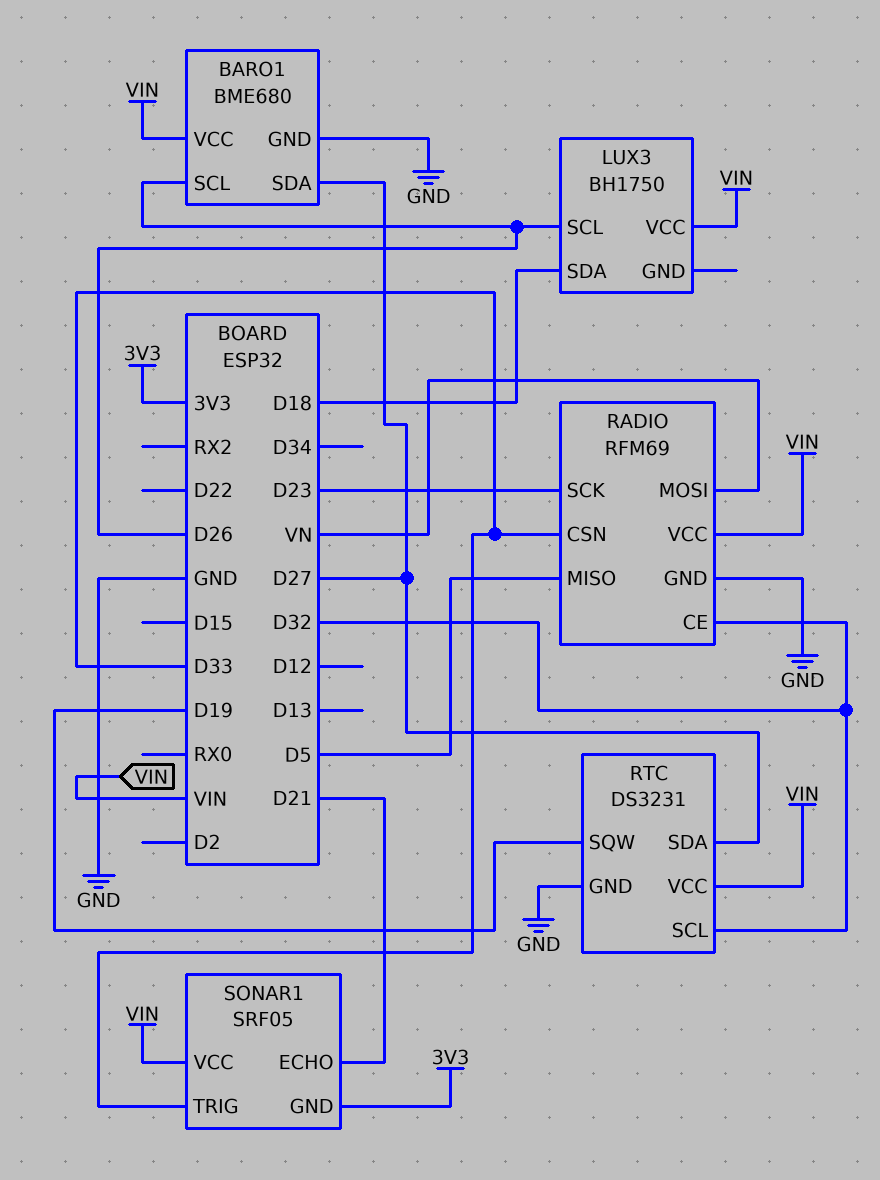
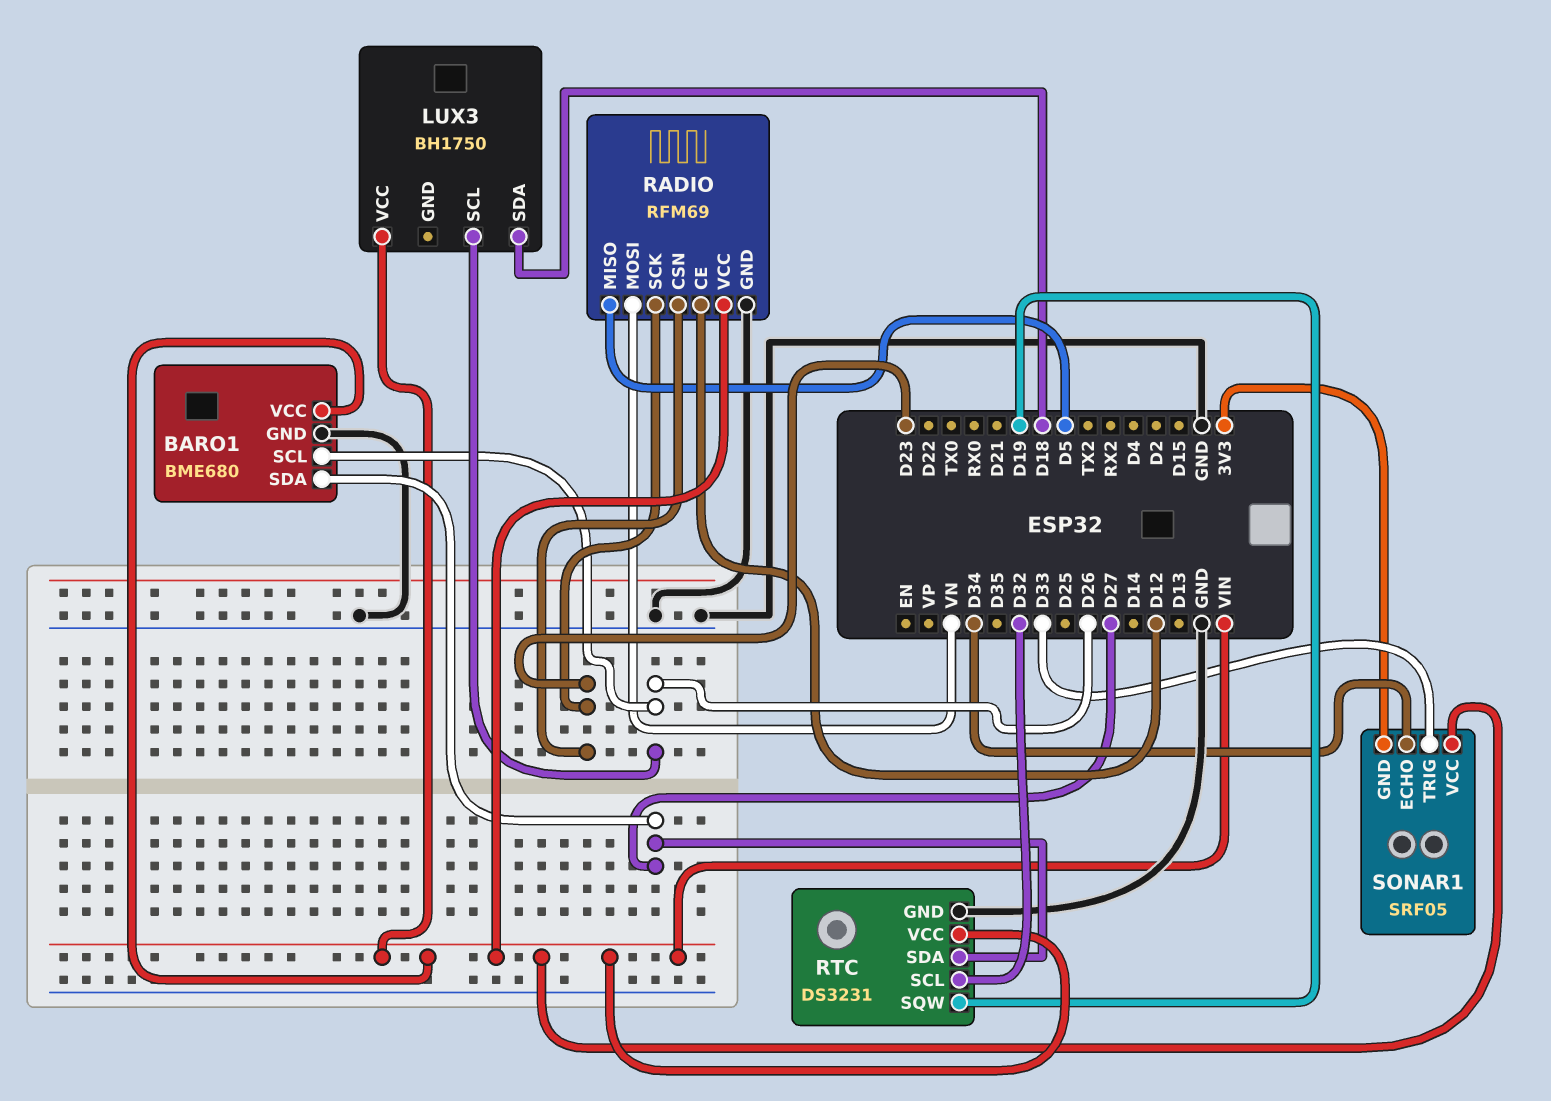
RADIO pin CE: D32 -> D12
RADIO pin CSN: D33 -> D23
SONAR1 pin ECHO: D21 -> D34

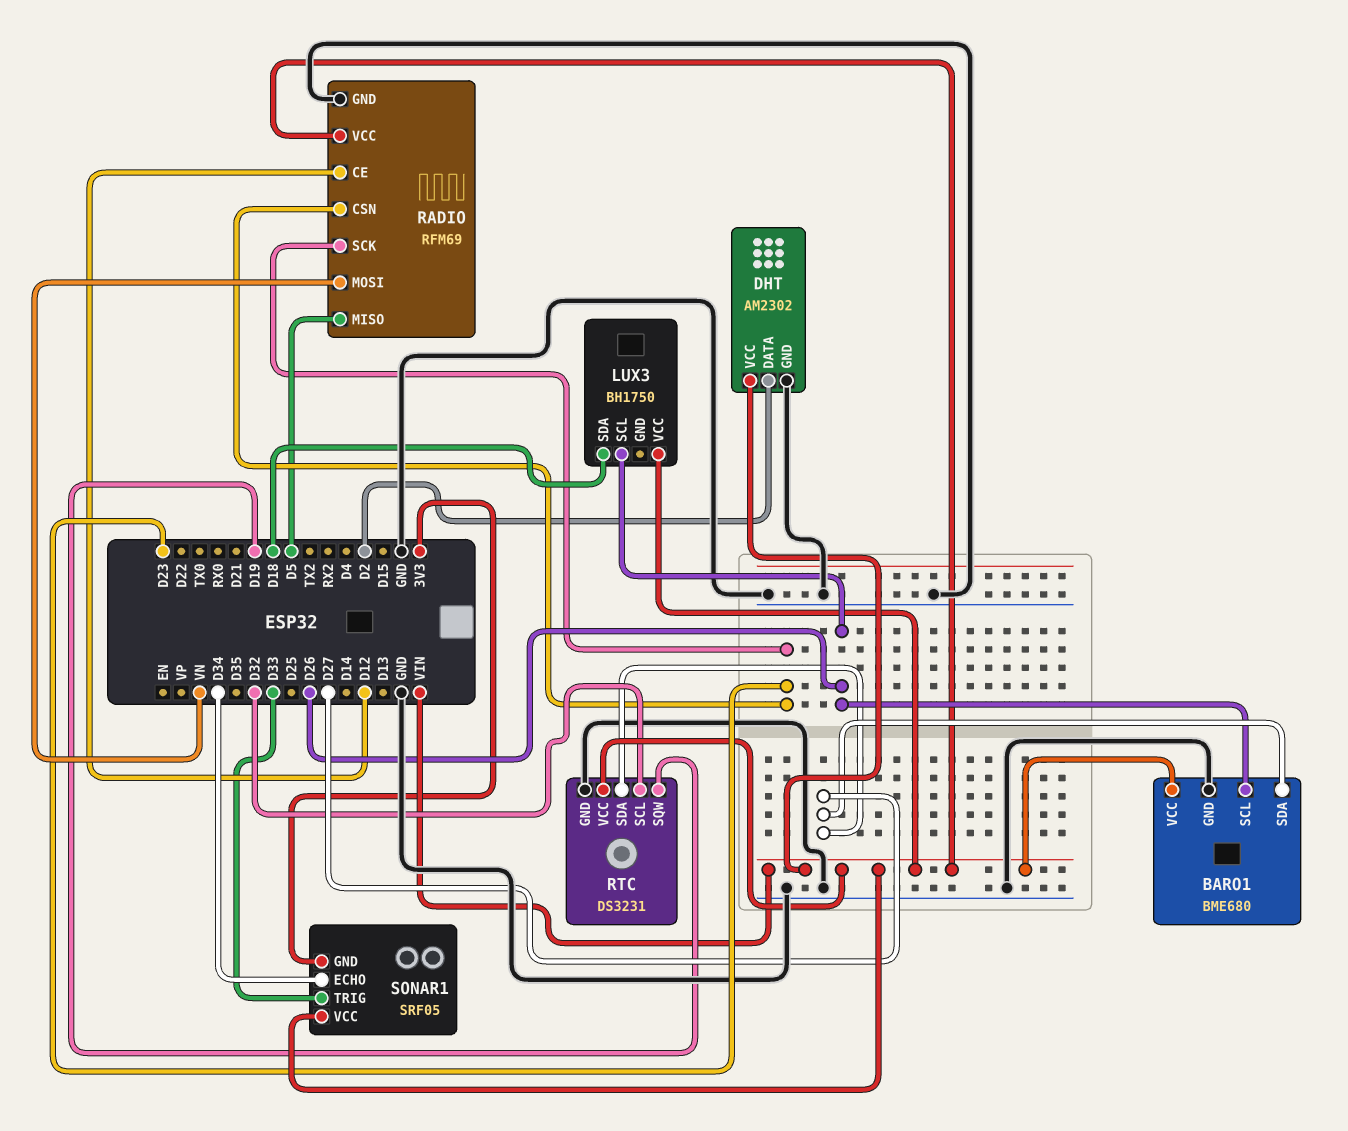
DHT: none -> AM2302
DHT pin DATA: none -> D2
DHT pin GND: none -> GND
DHT pin VCC: none -> VIN

